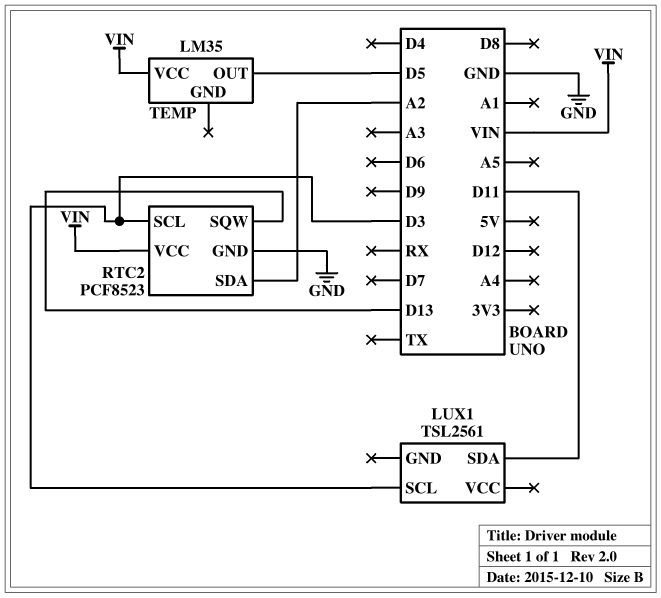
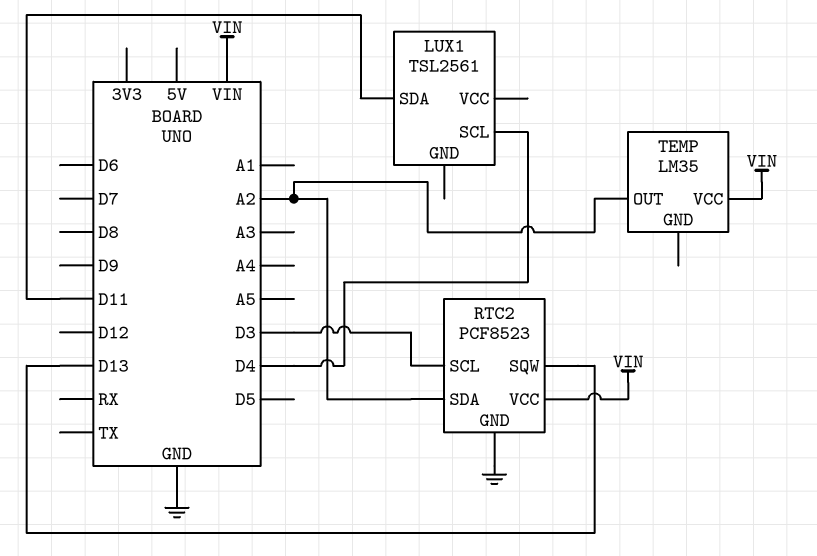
LUX1 pin SCL: D3 -> D4
TEMP pin OUT: D5 -> A2

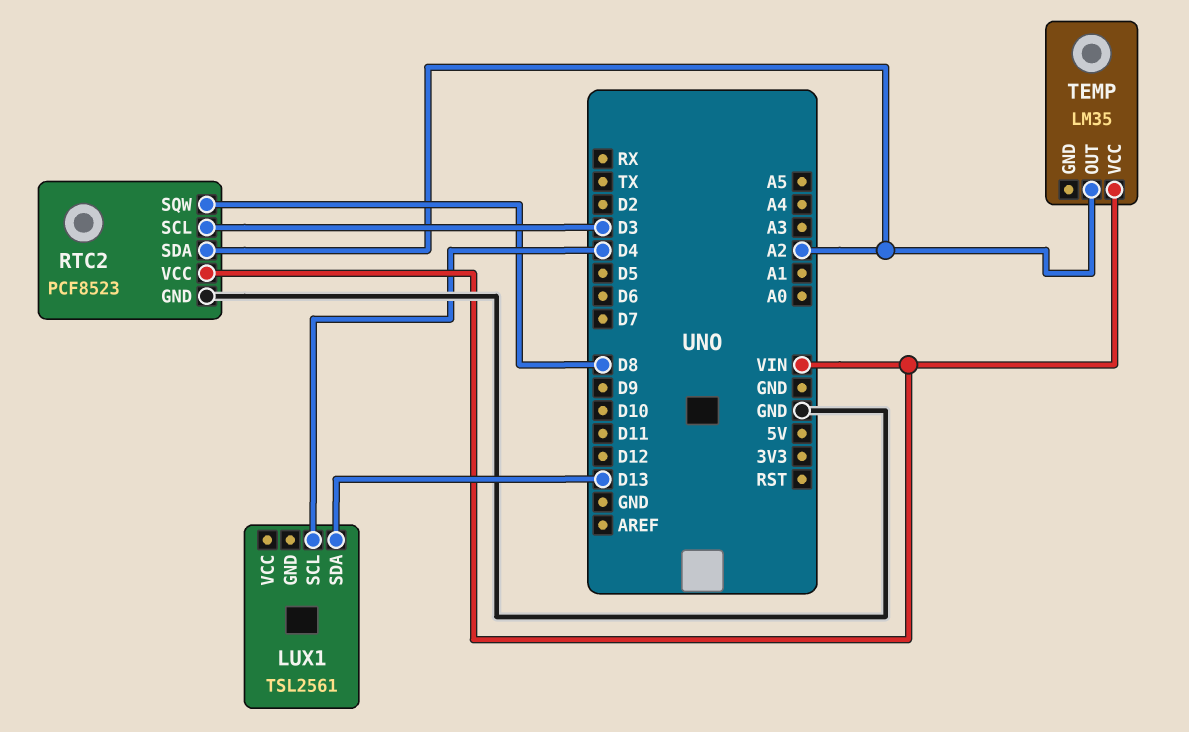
LUX1 pin SDA: D11 -> D13
RTC2 pin SQW: D13 -> D8

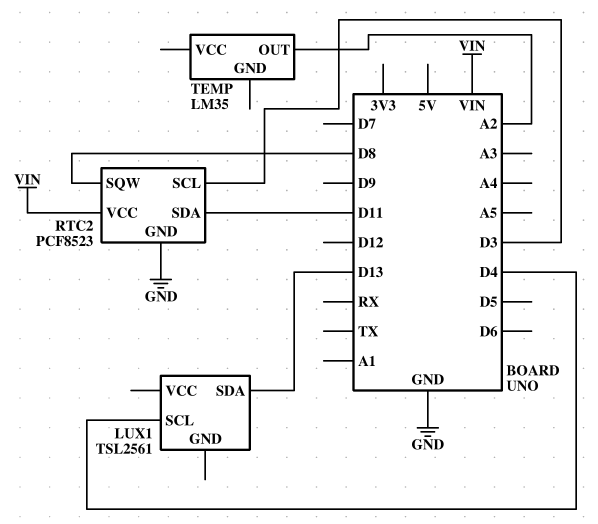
RTC2 pin SDA: A2 -> D11
TEMP pin VCC: VIN -> none

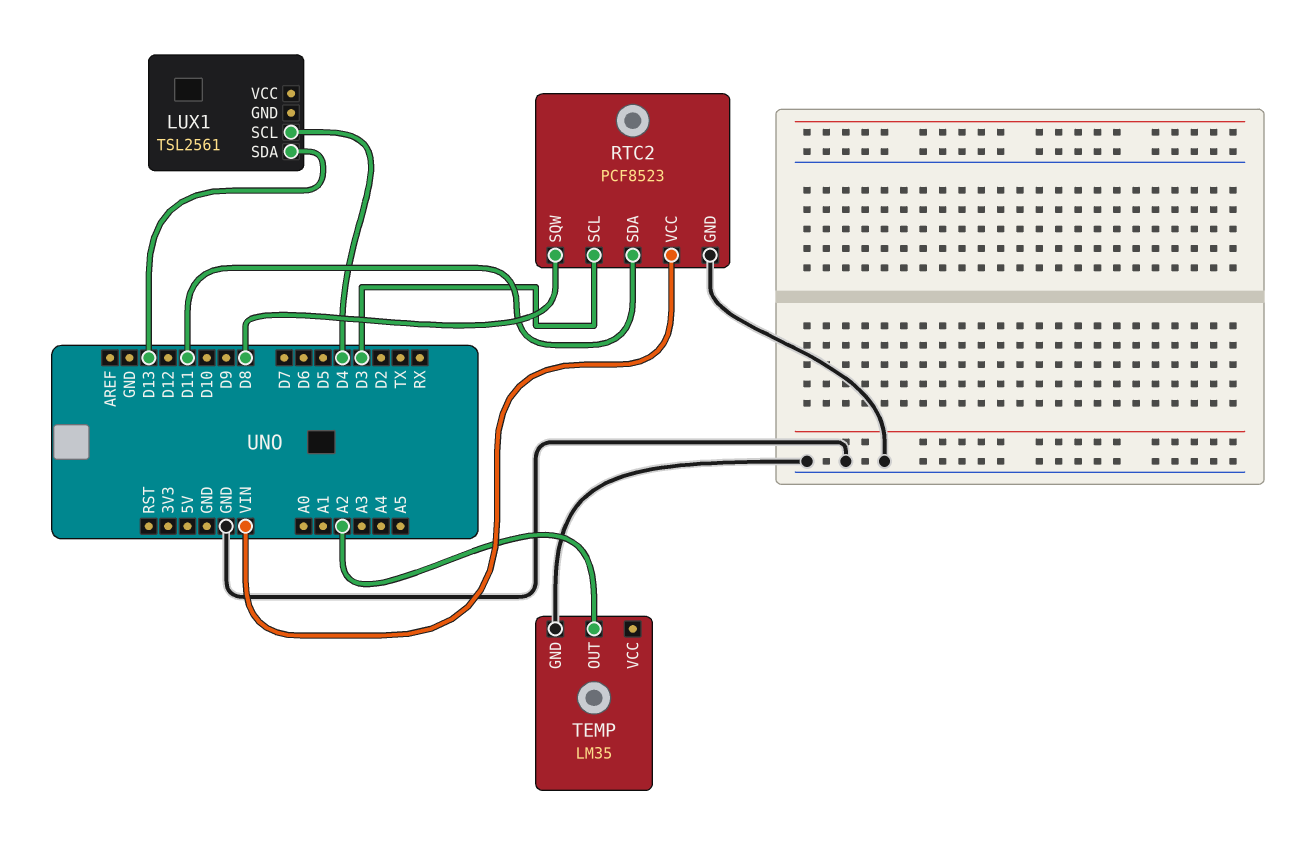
TEMP pin GND: none -> GND

